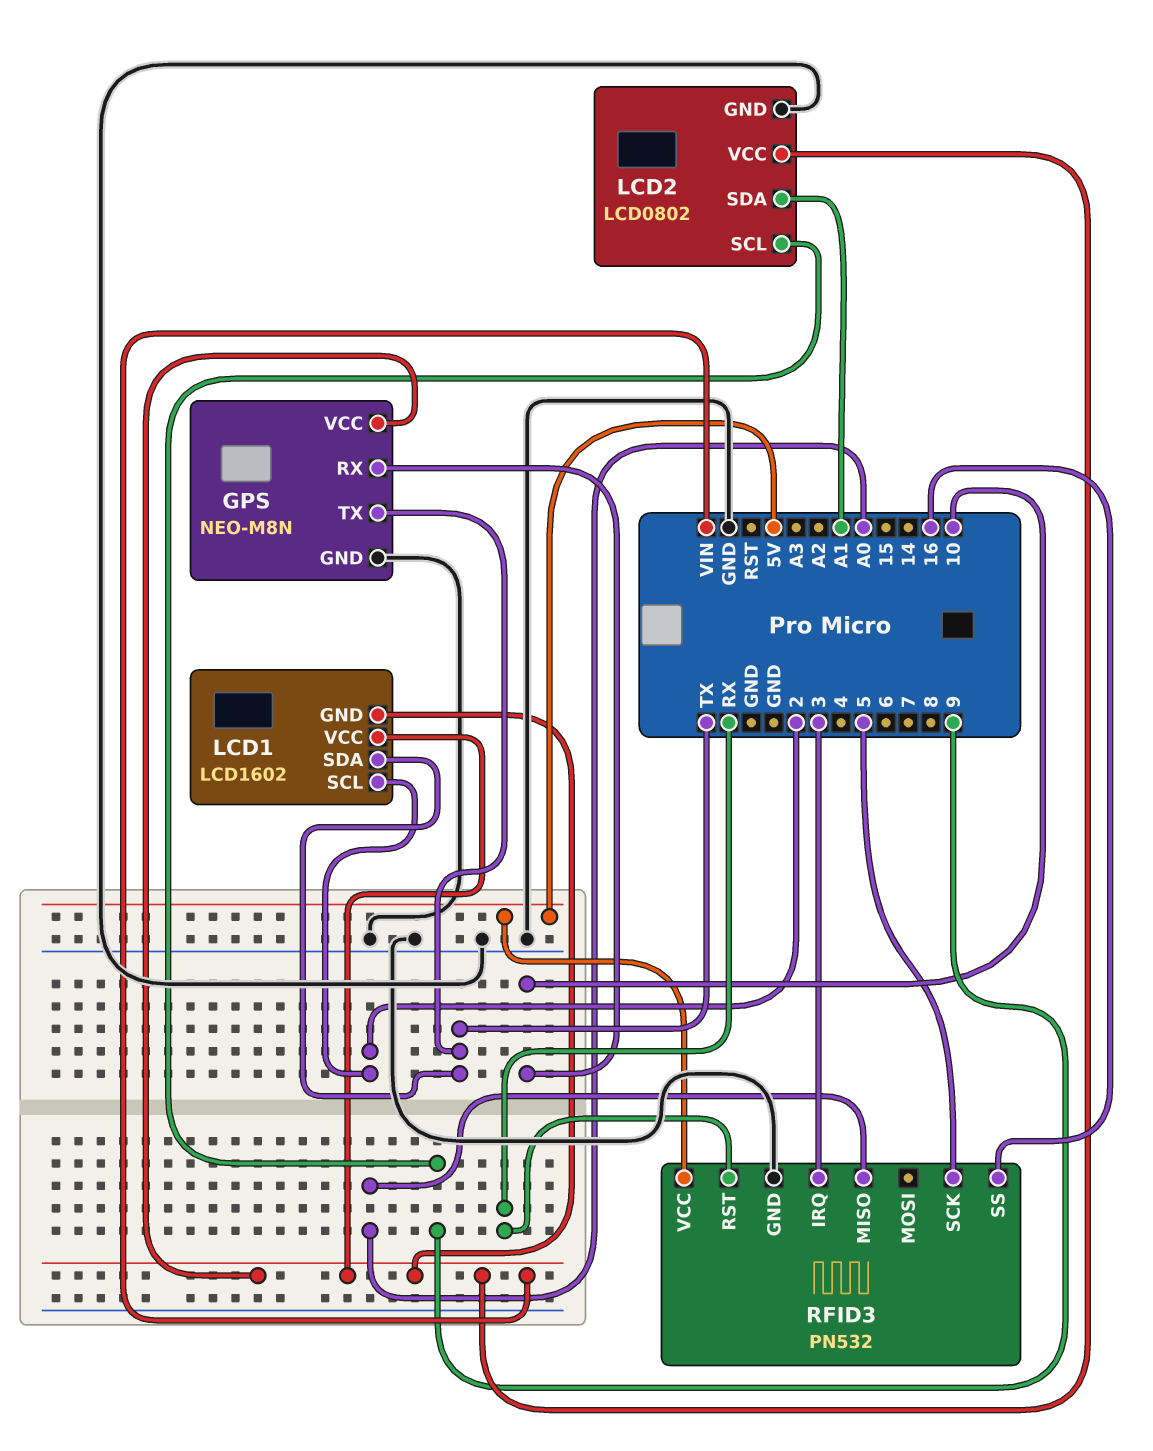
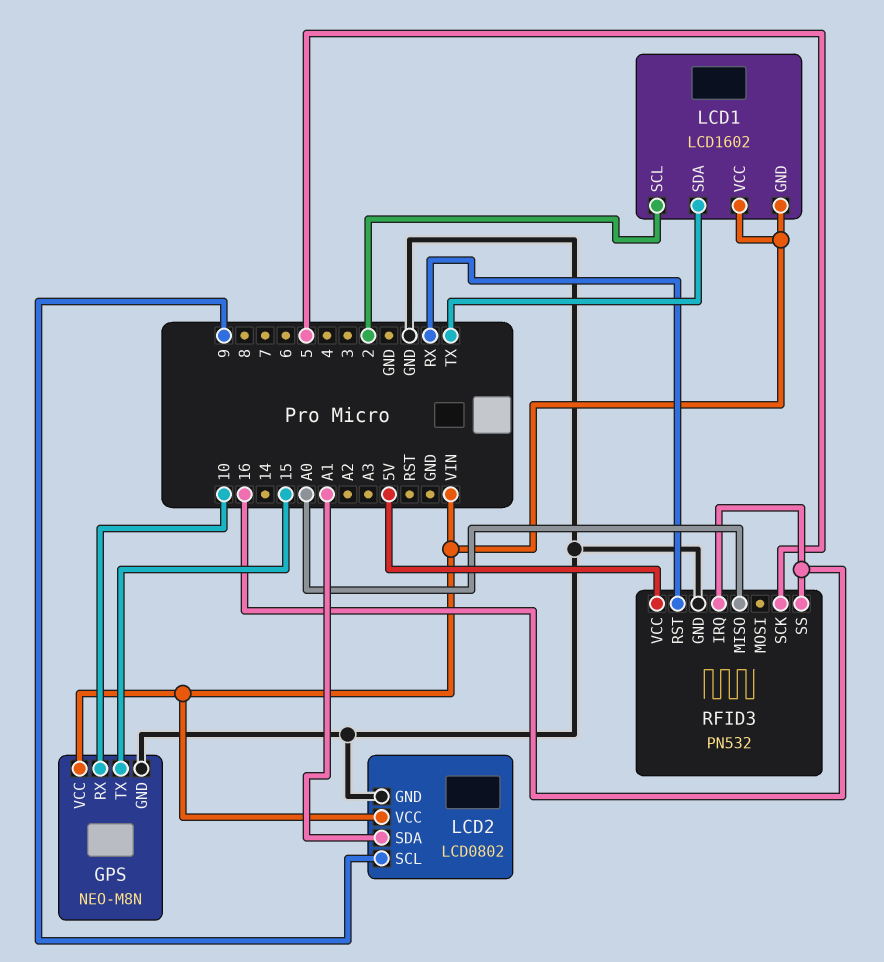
GPS pin TX: TX -> 15
RFID3 pin IRQ: 3 -> 16

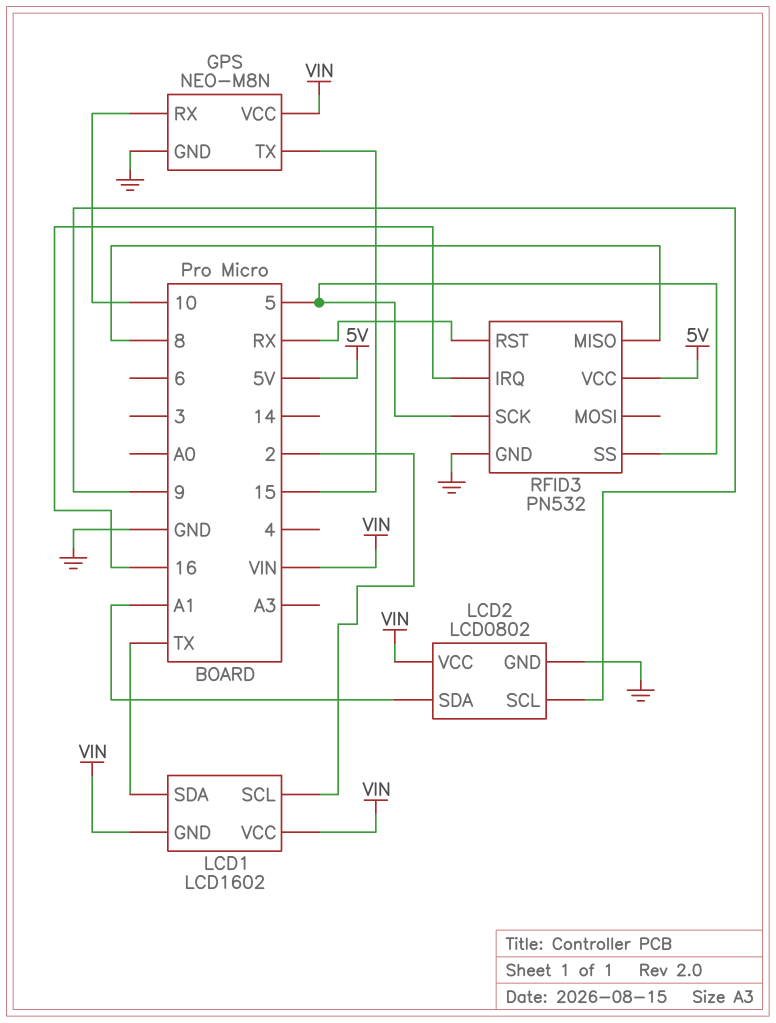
RFID3 pin MISO: A0 -> 8
RFID3 pin SS: 16 -> 5

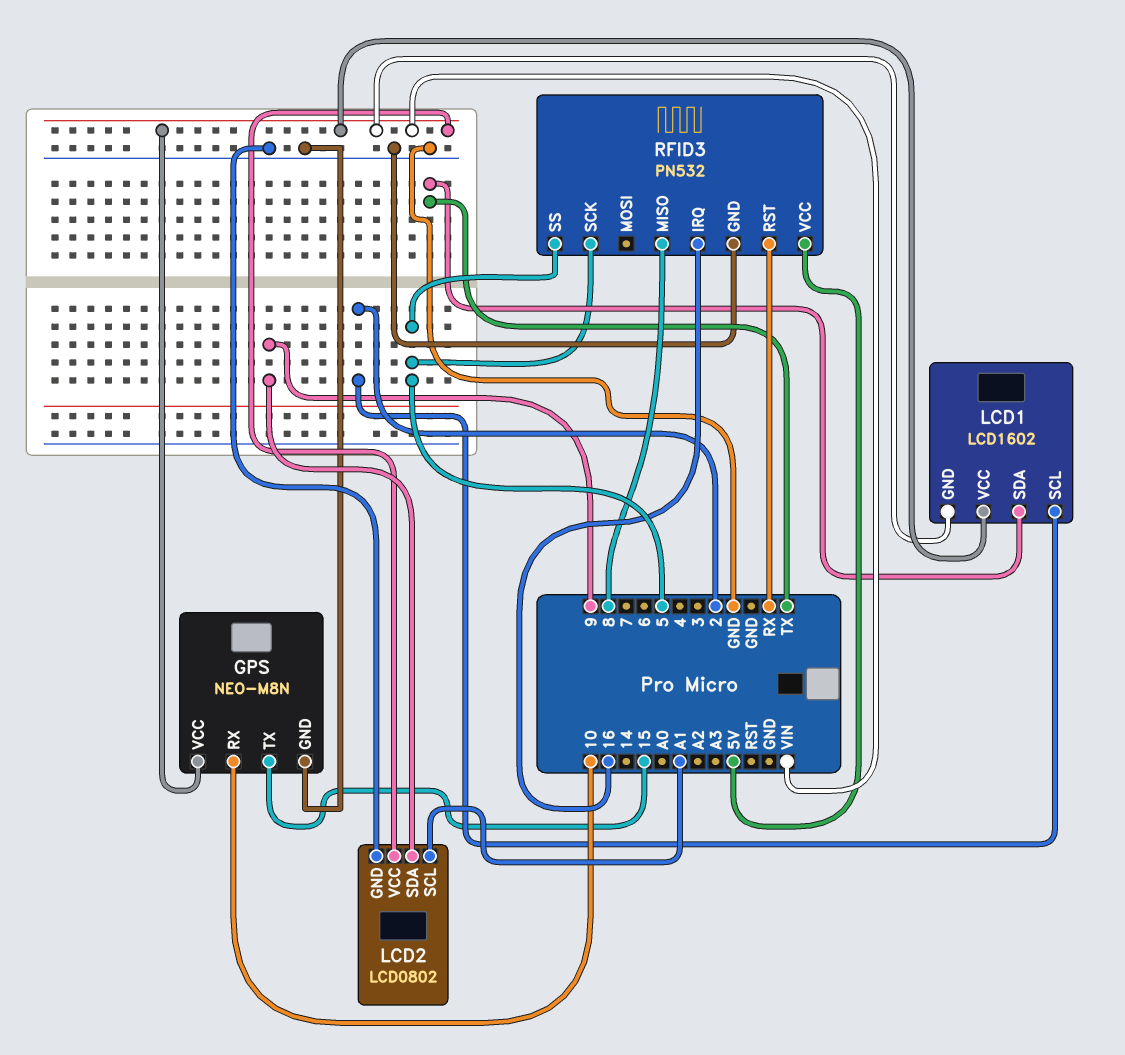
LCD2 pin SCL: 9 -> A1
LCD2 pin SDA: A1 -> 9

